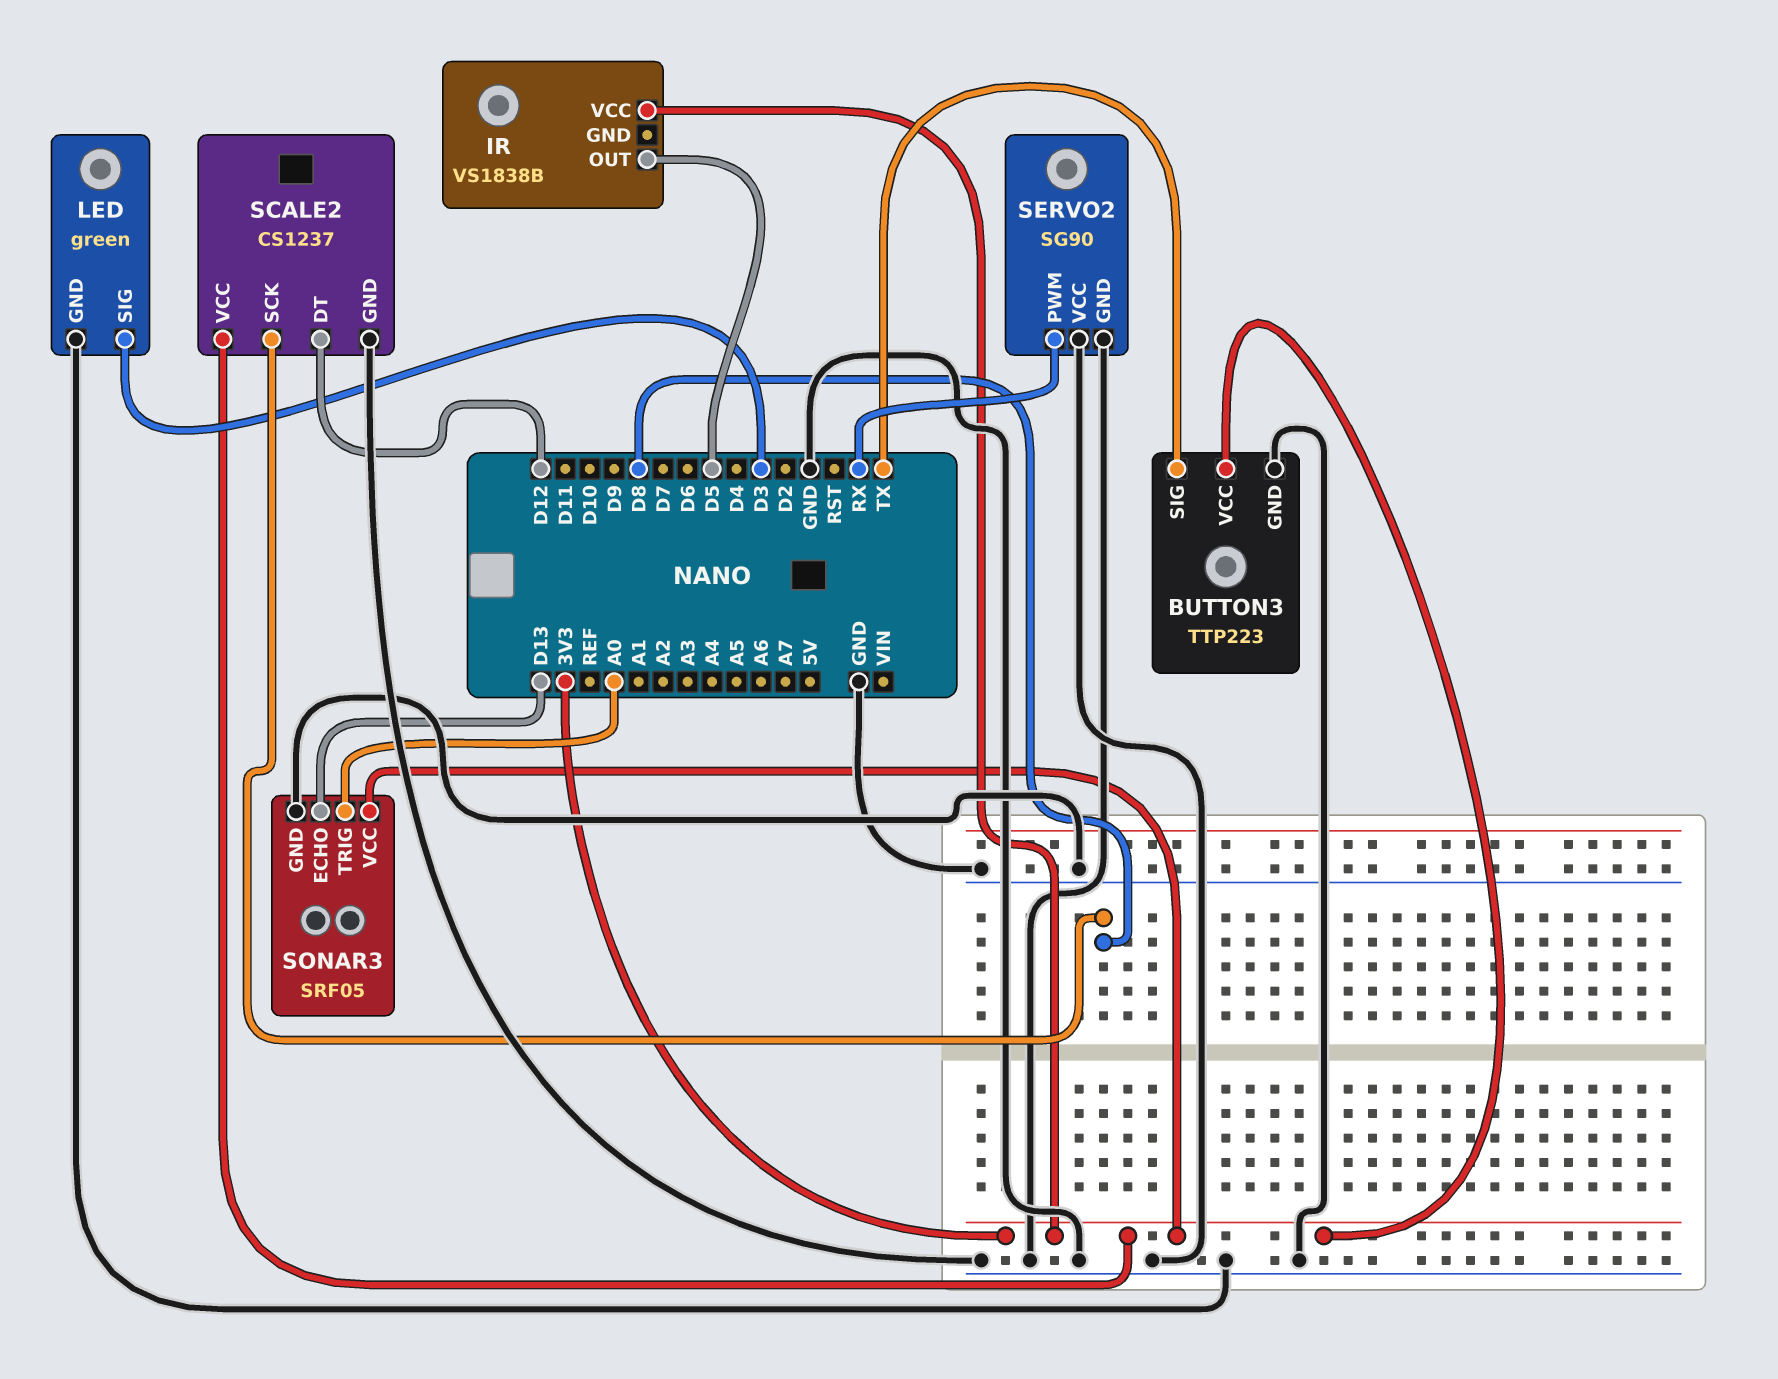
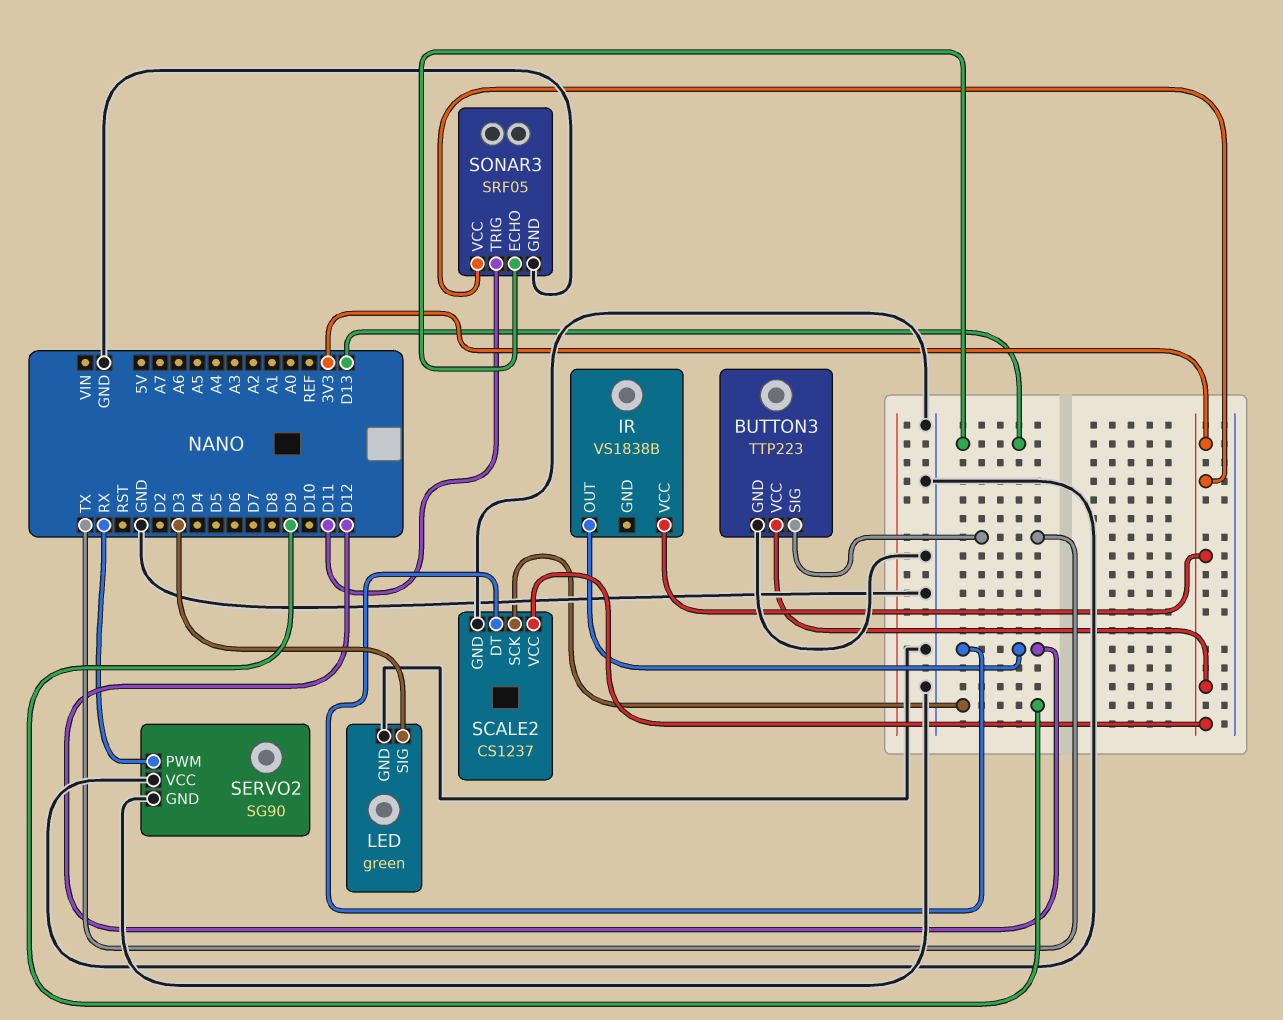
IR pin OUT: D5 -> D12
SCALE2 pin SCK: D8 -> D9
SONAR3 pin TRIG: A0 -> D11

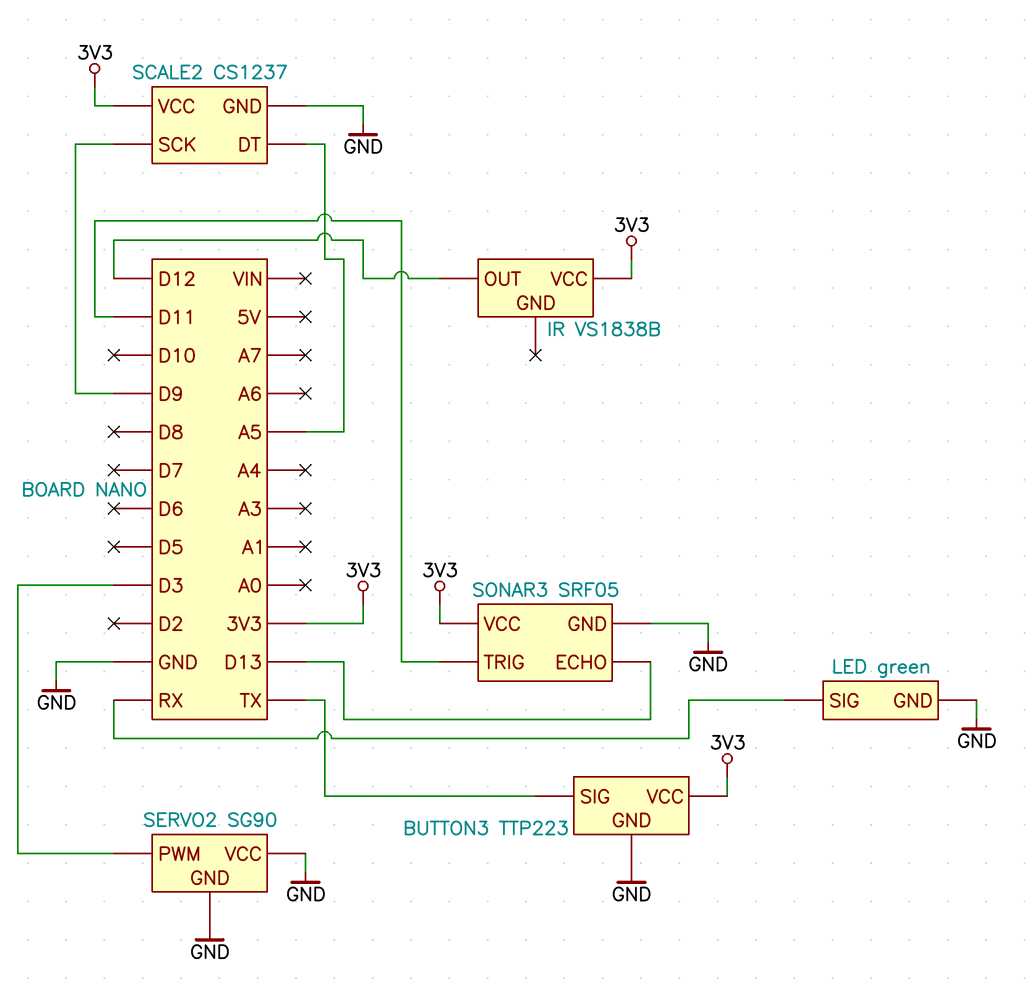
LED pin SIG: D3 -> RX
SCALE2 pin DT: D12 -> A5
SERVO2 pin PWM: RX -> D3

